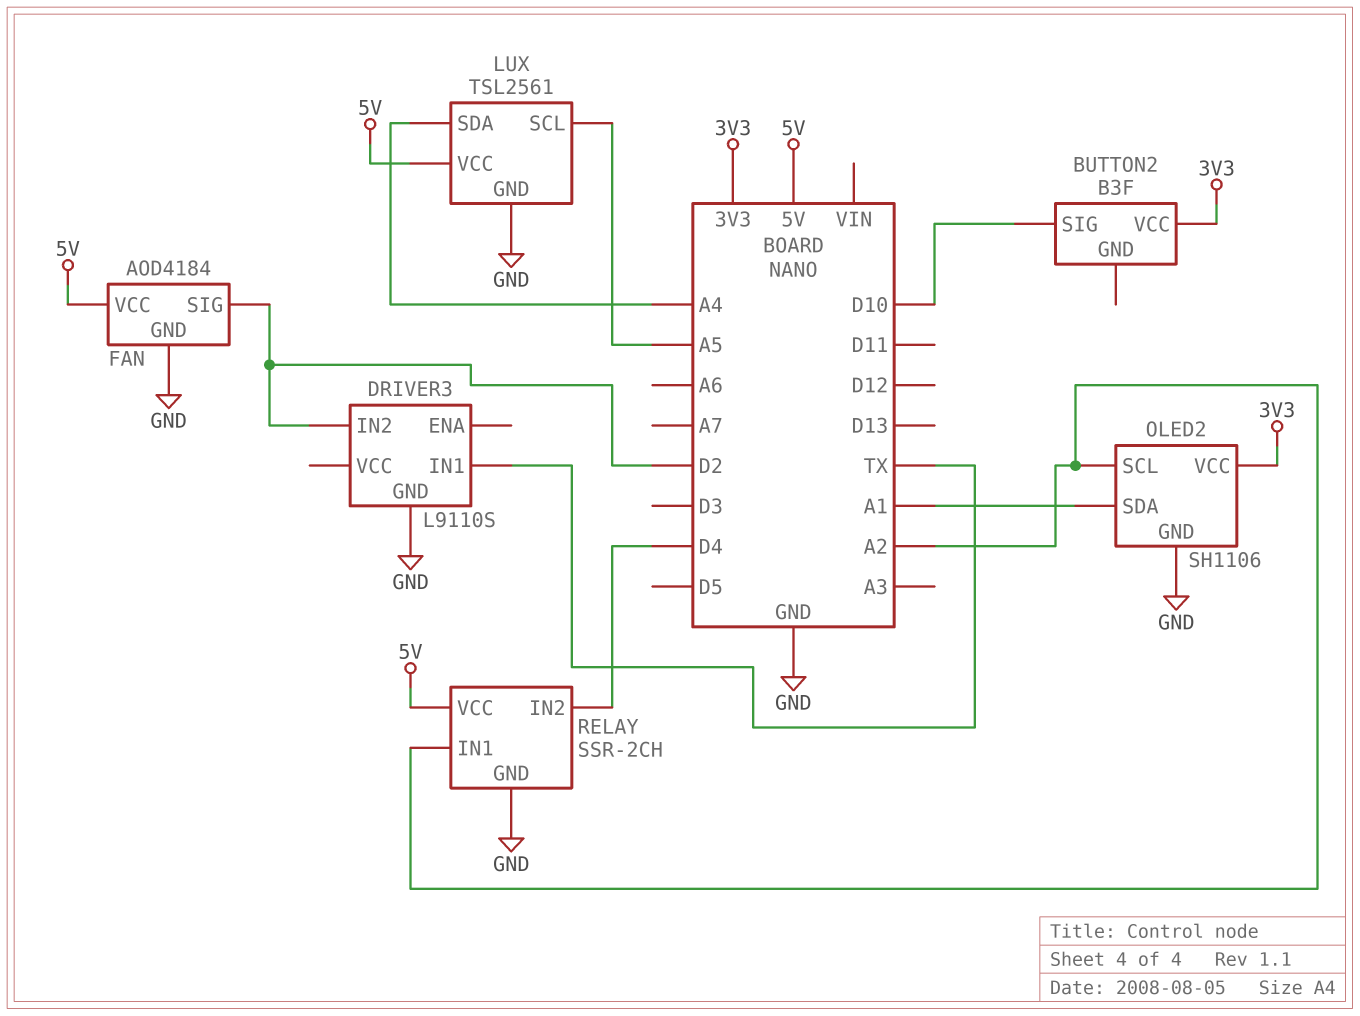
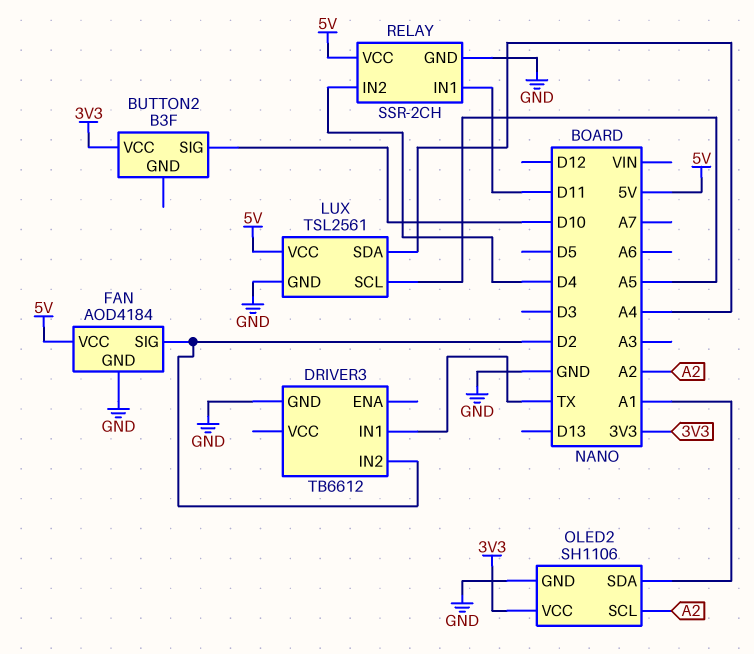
DRIVER3: L9110S -> TB6612
RELAY pin IN1: A2 -> D11

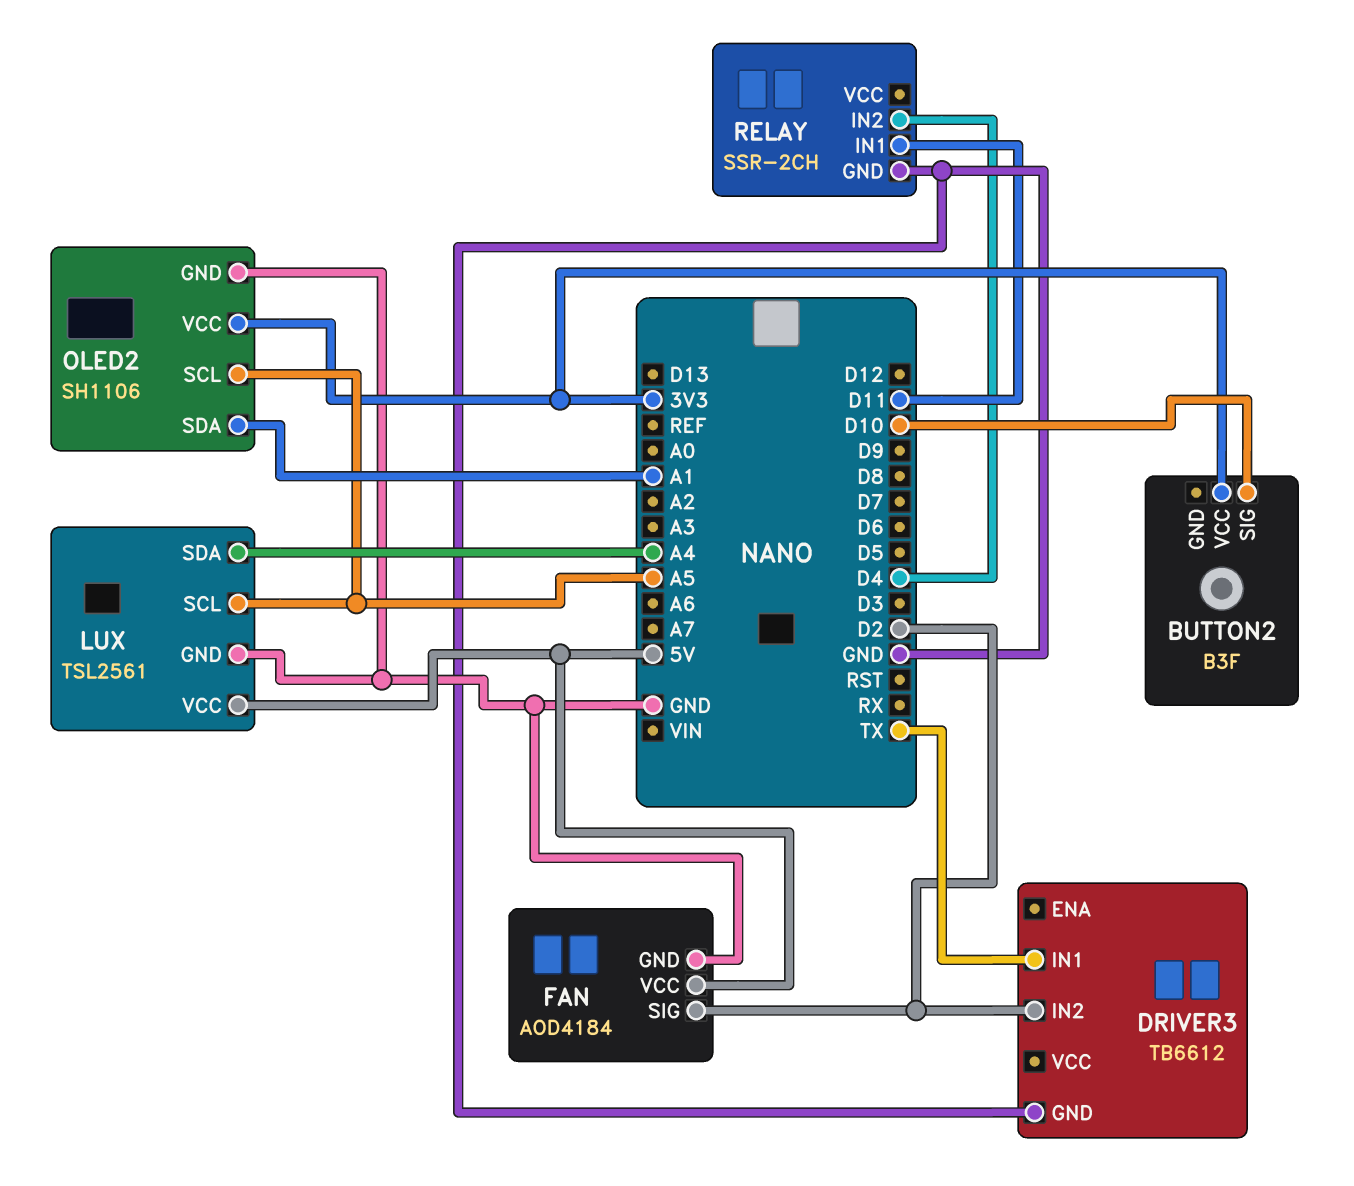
OLED2 pin SCL: A2 -> A5
RELAY pin VCC: 5V -> none

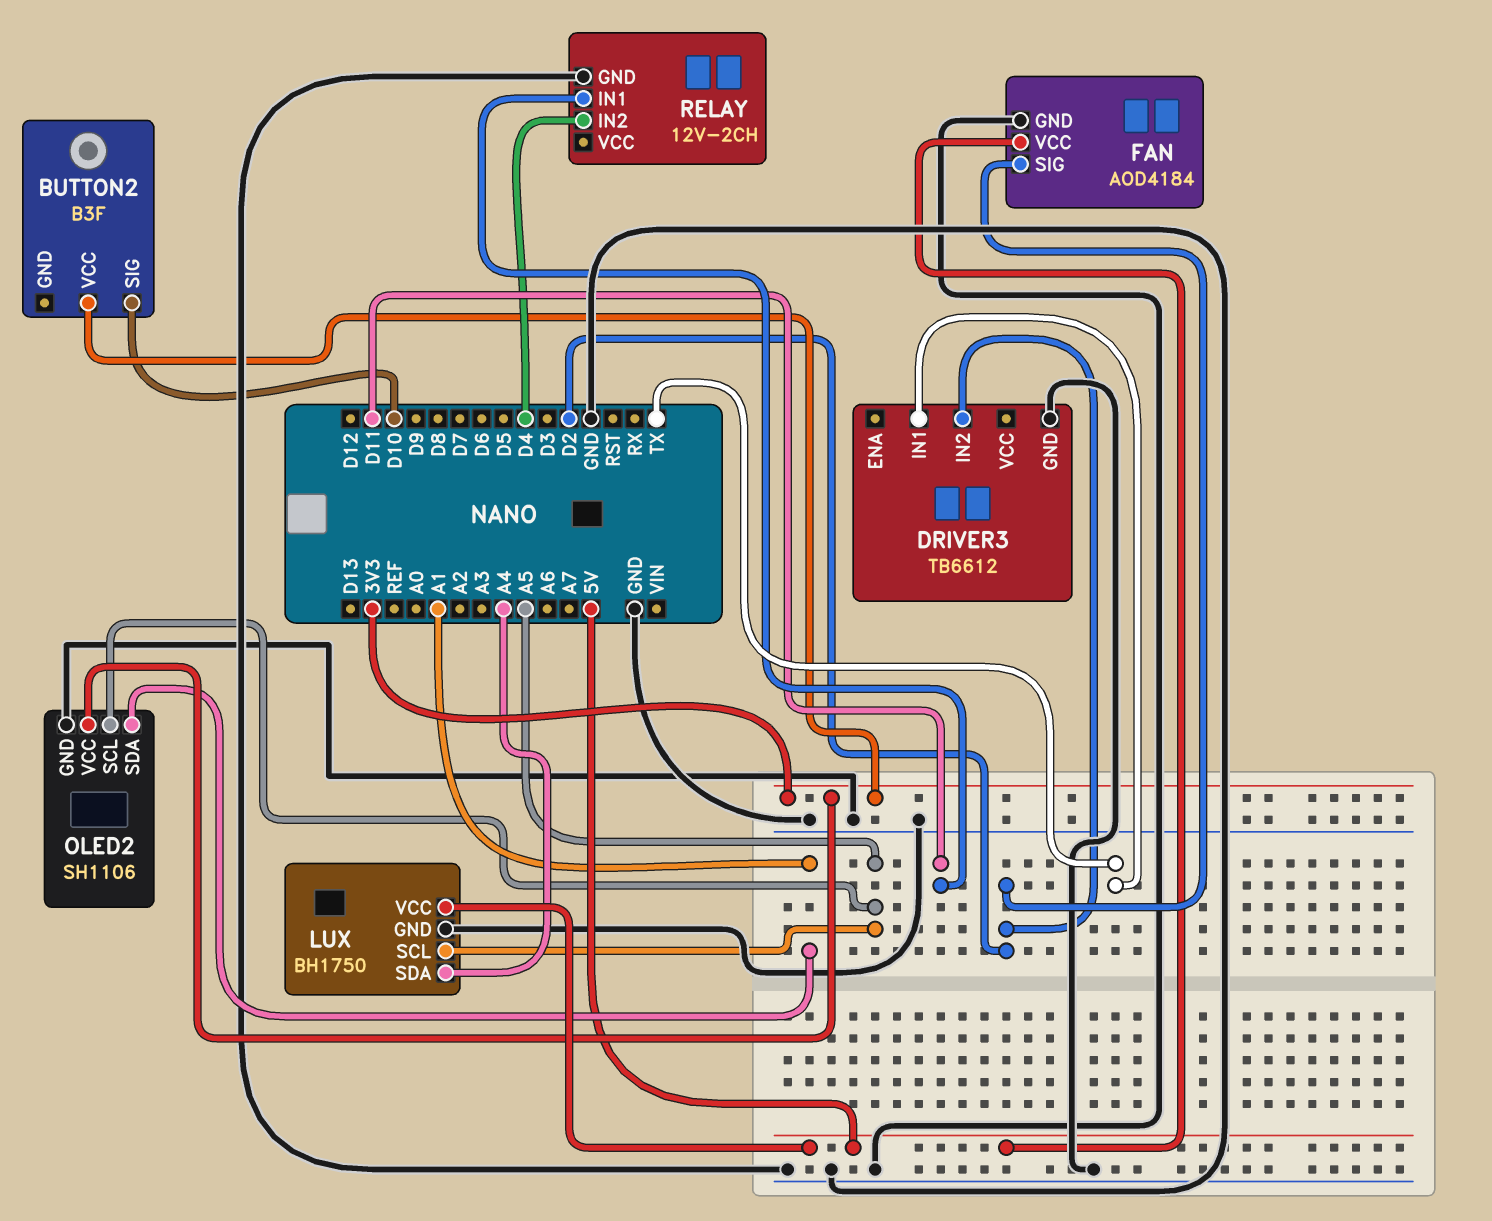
LUX: TSL2561 -> BH1750
RELAY: SSR-2CH -> 12V-2CH

